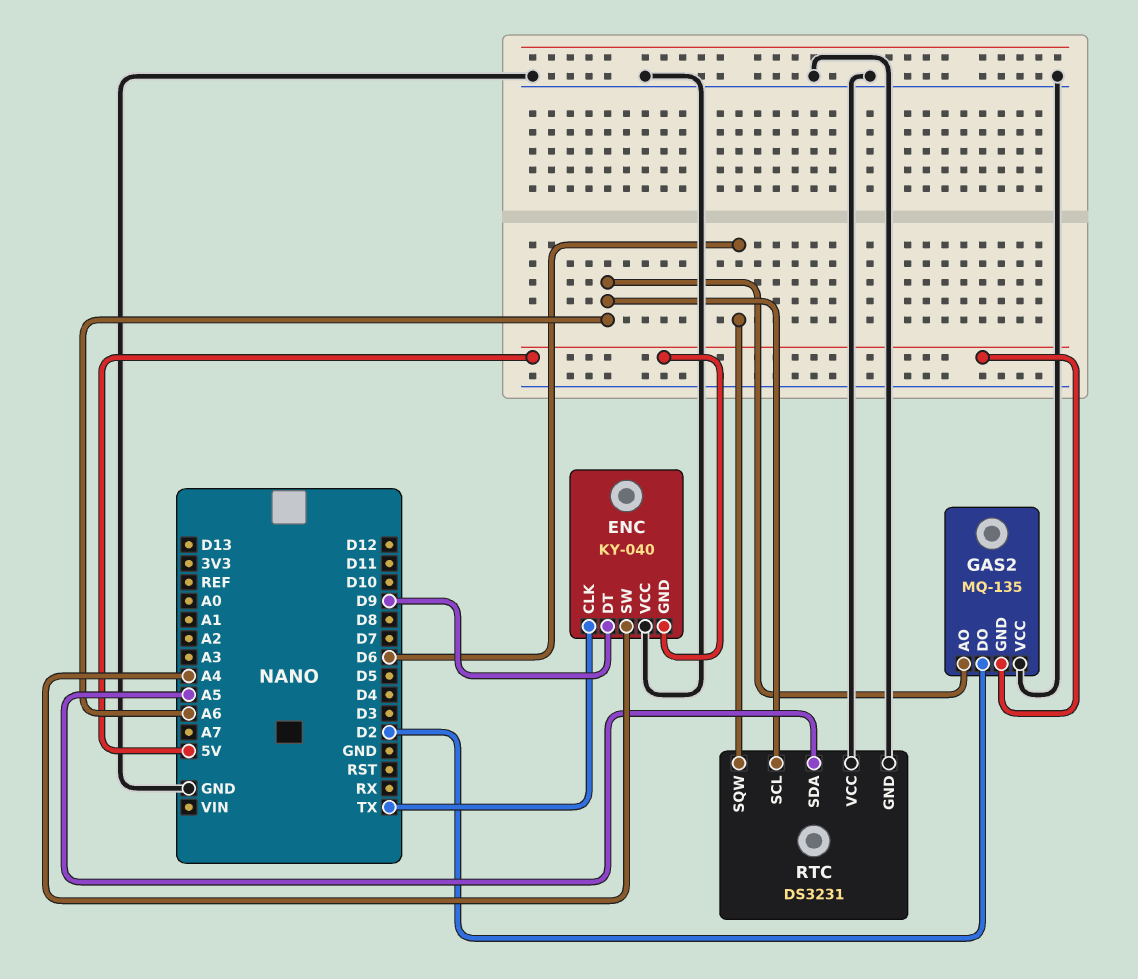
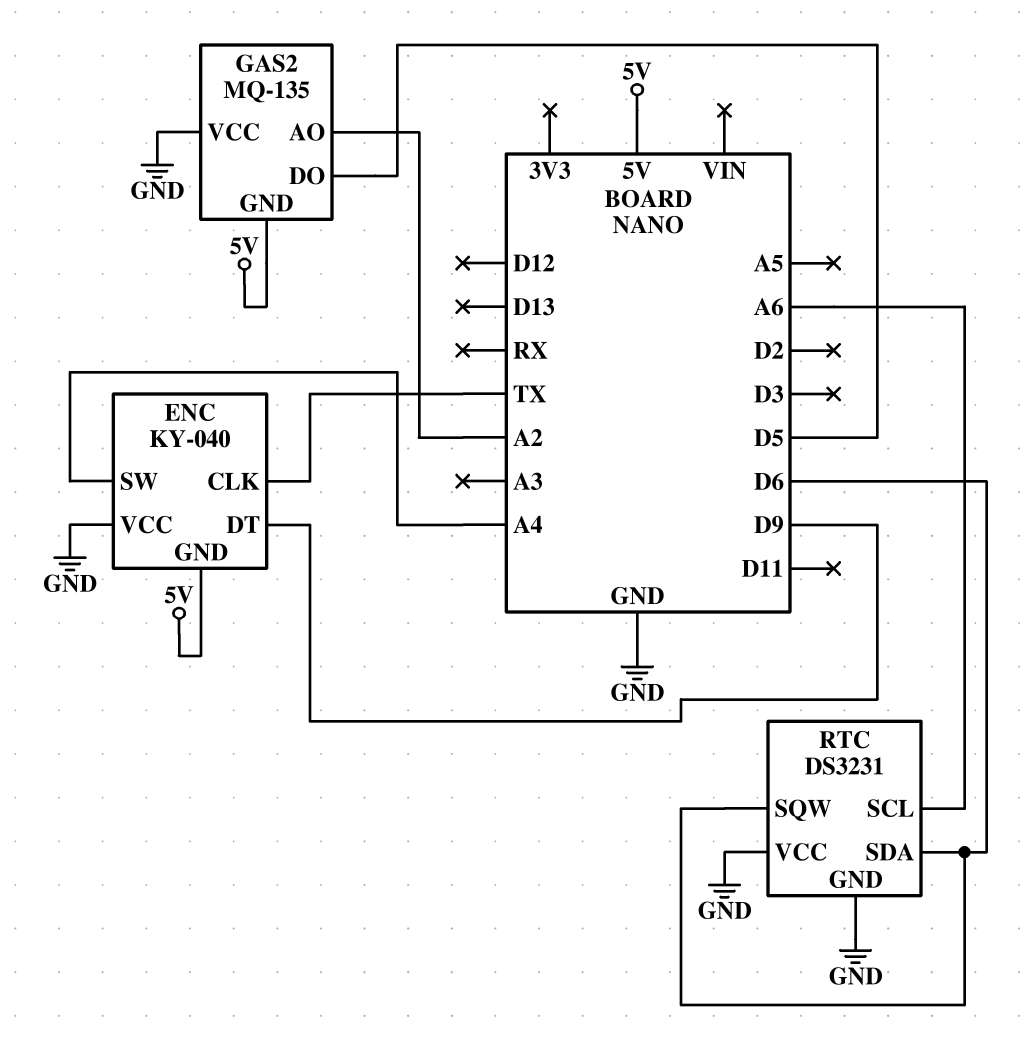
GAS2 pin AO: A6 -> A2
GAS2 pin DO: D2 -> D5
RTC pin SDA: A5 -> D6

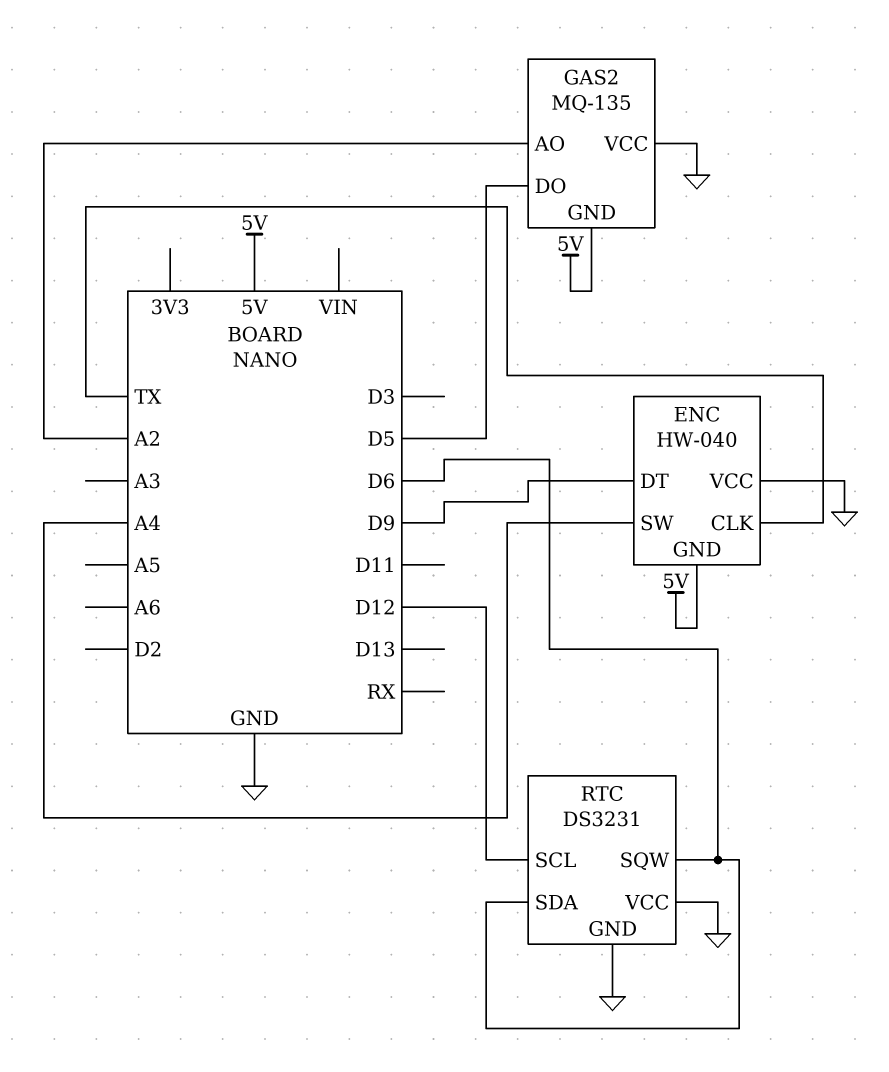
ENC: KY-040 -> HW-040
RTC pin SCL: A6 -> D12

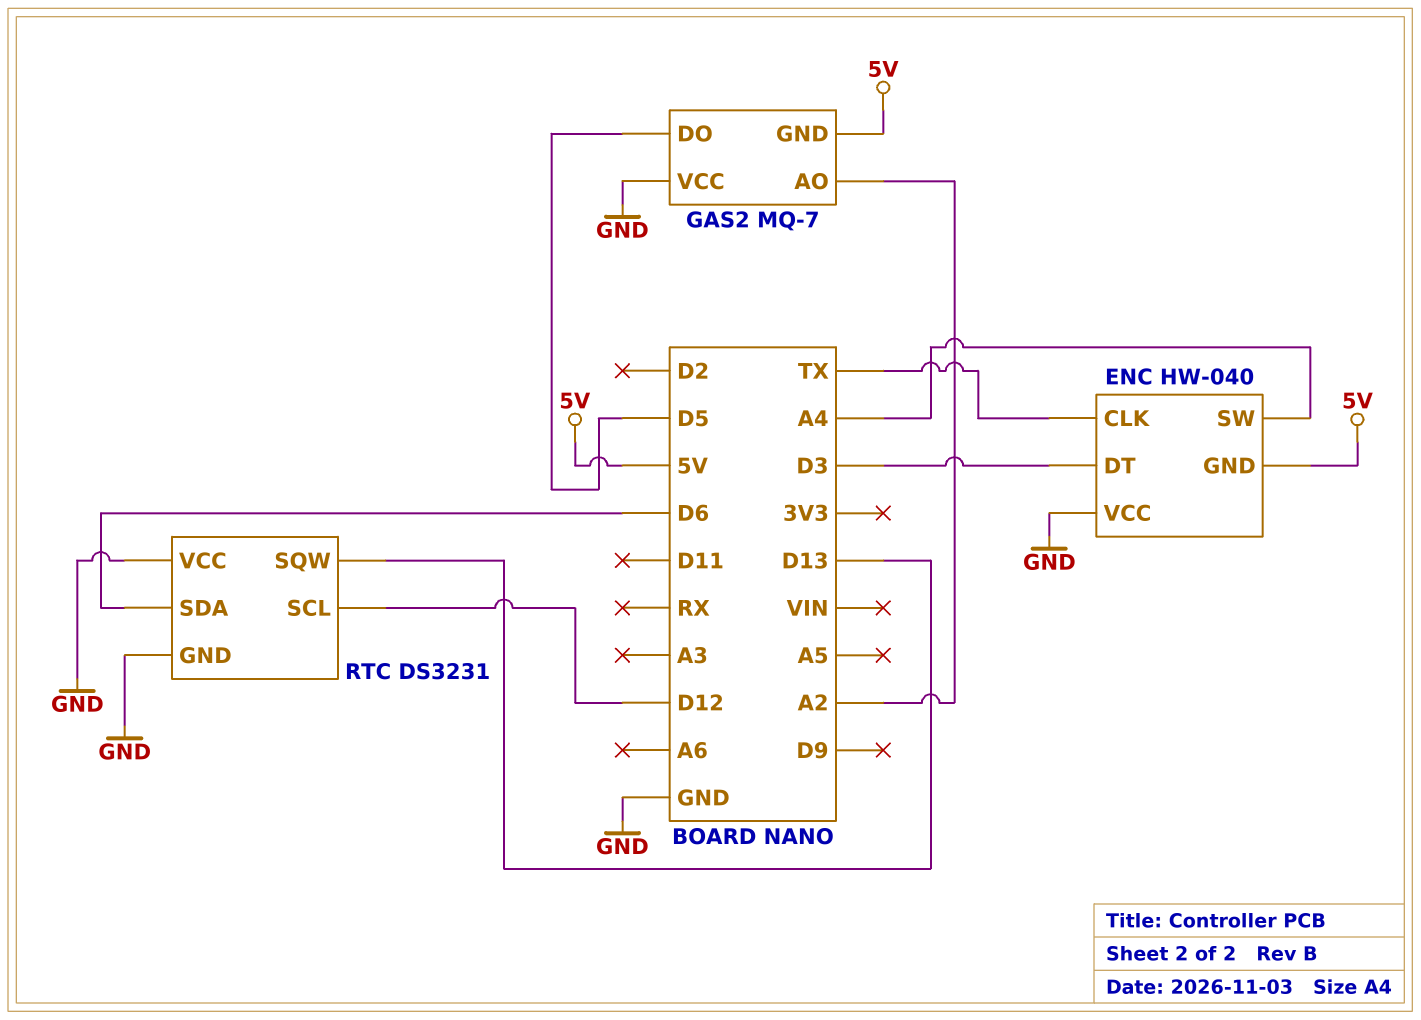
ENC pin DT: D9 -> D3
GAS2: MQ-135 -> MQ-7
RTC pin SQW: D6 -> D13

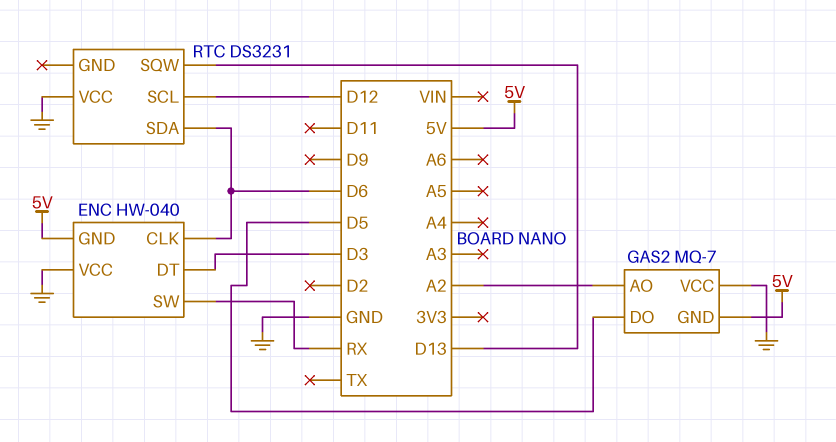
ENC pin CLK: TX -> D6
ENC pin SW: A4 -> RX
RTC pin GND: GND -> none

